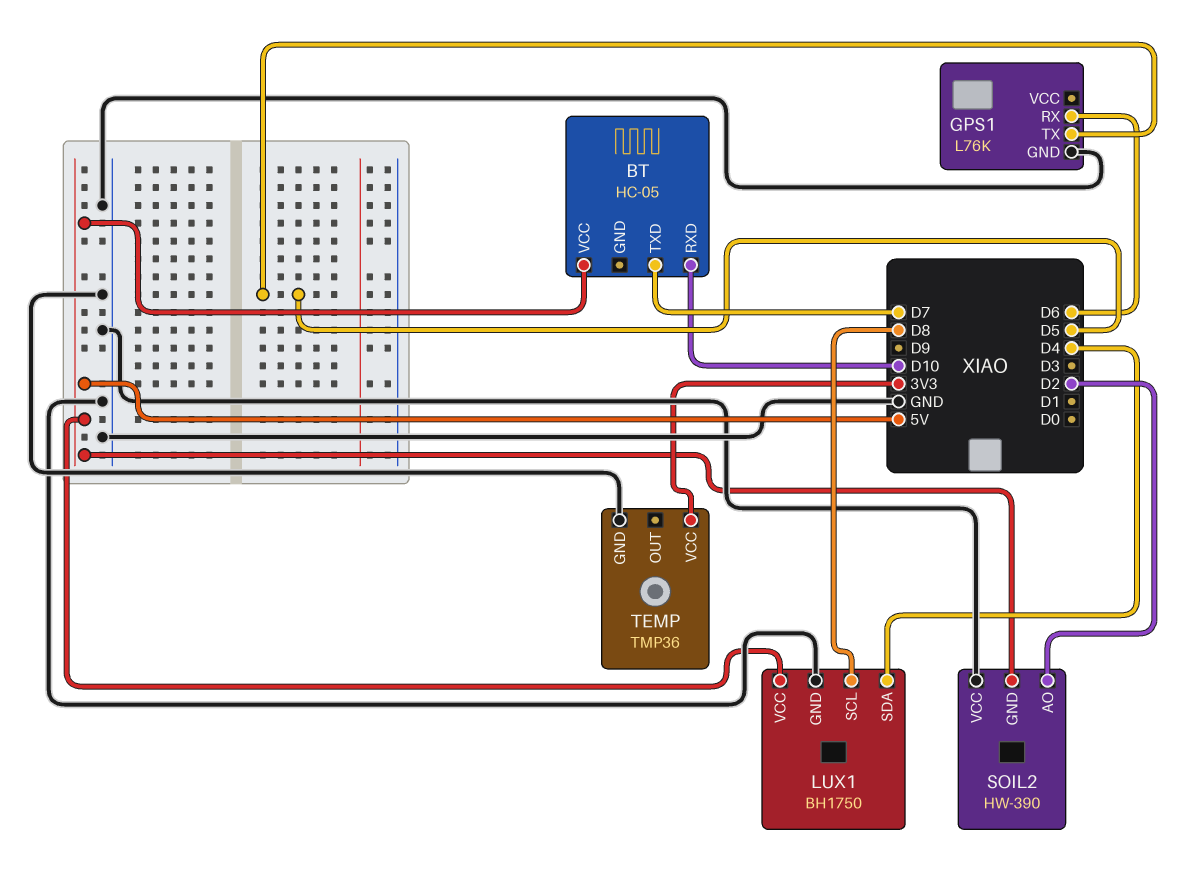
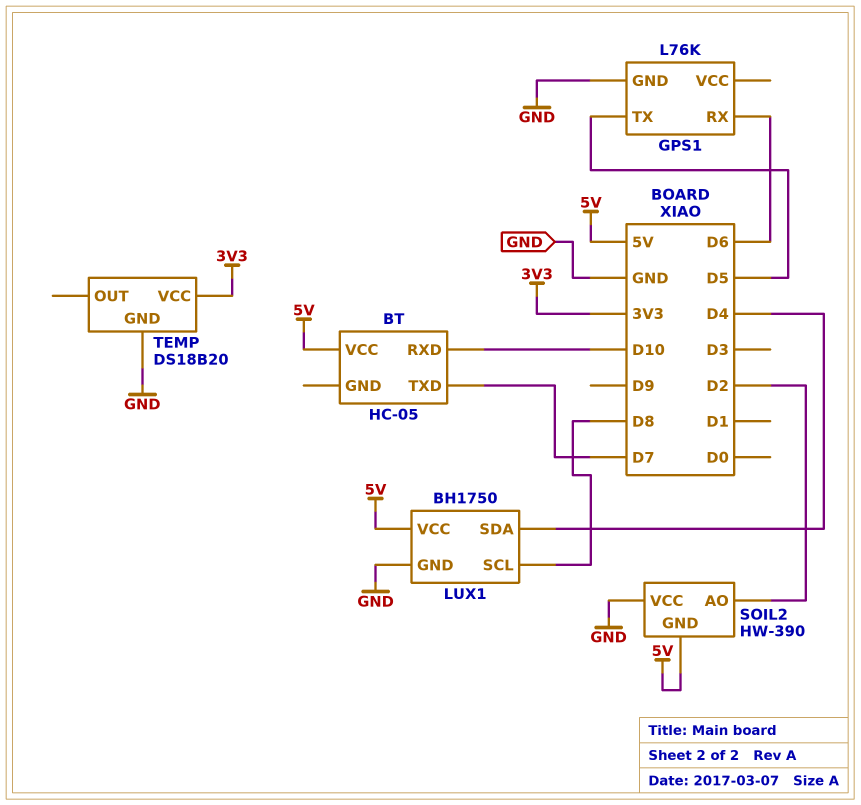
TEMP: TMP36 -> DS18B20

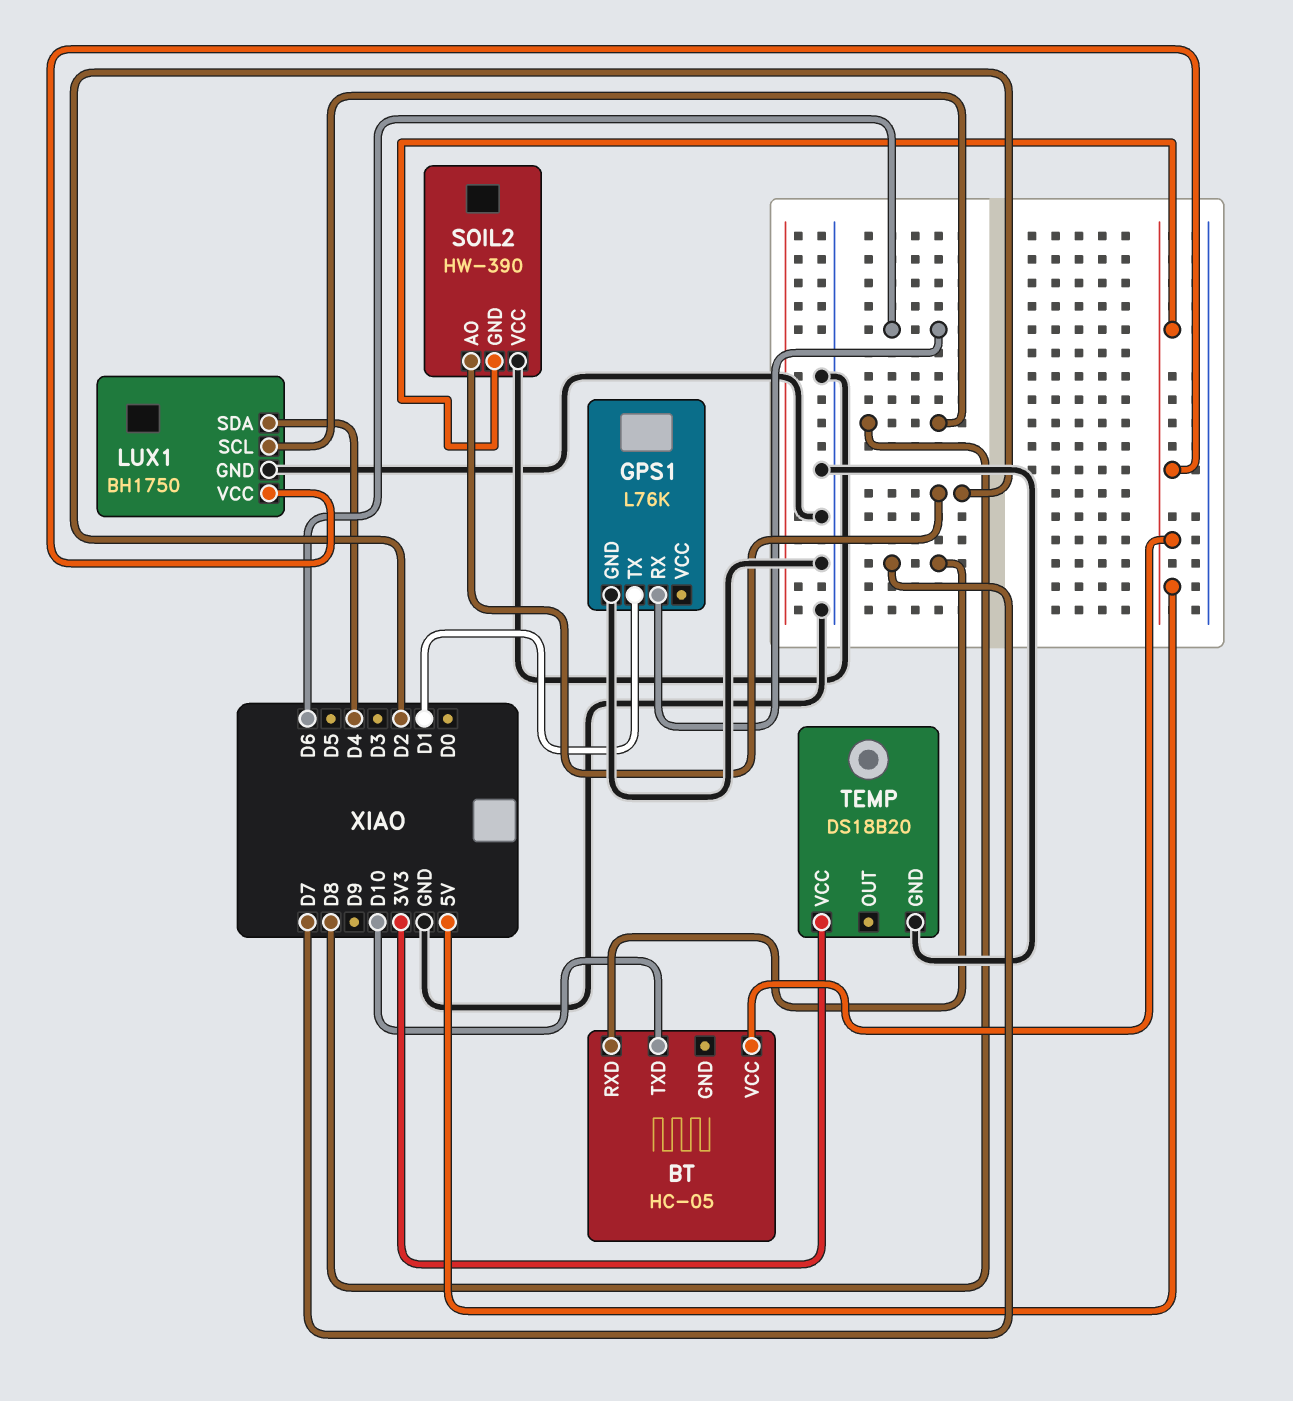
BT pin RXD: D10 -> D7
BT pin TXD: D7 -> D10
GPS1 pin TX: D5 -> D1

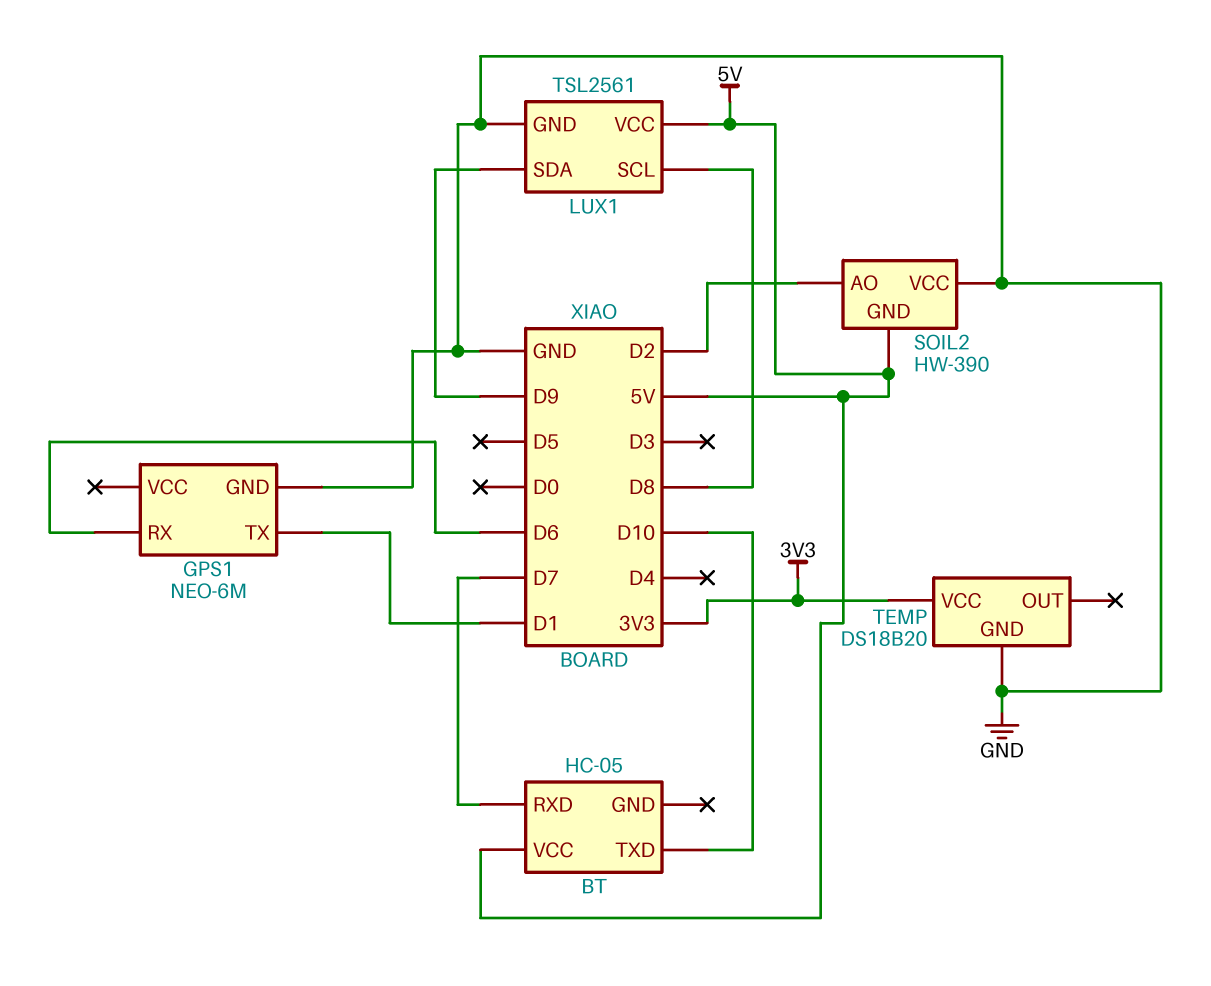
GPS1: L76K -> NEO-6M
LUX1: BH1750 -> TSL2561
LUX1 pin SDA: D4 -> D9

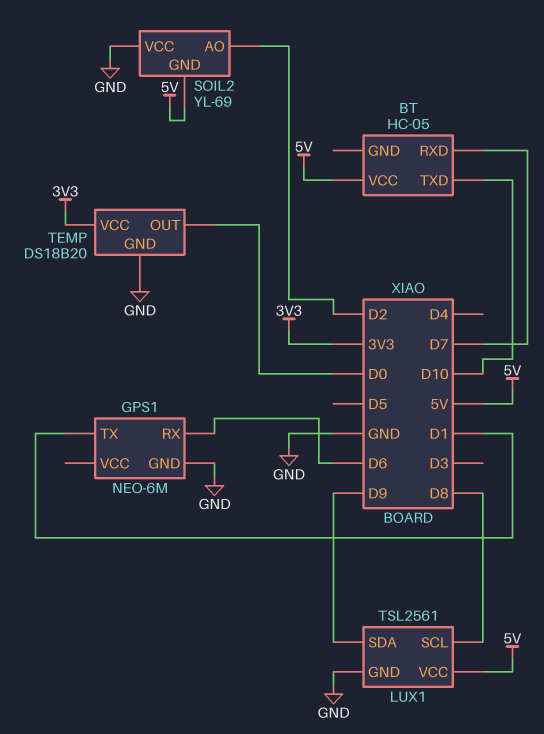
SOIL2: HW-390 -> YL-69
TEMP pin OUT: none -> D0

